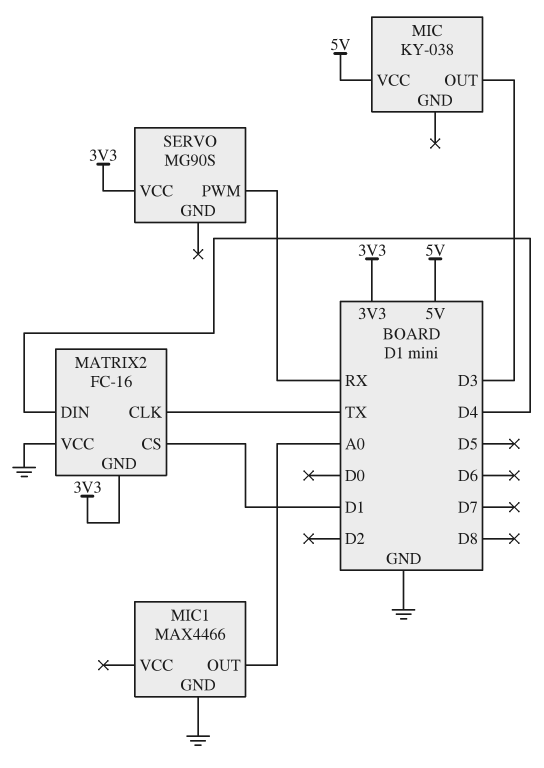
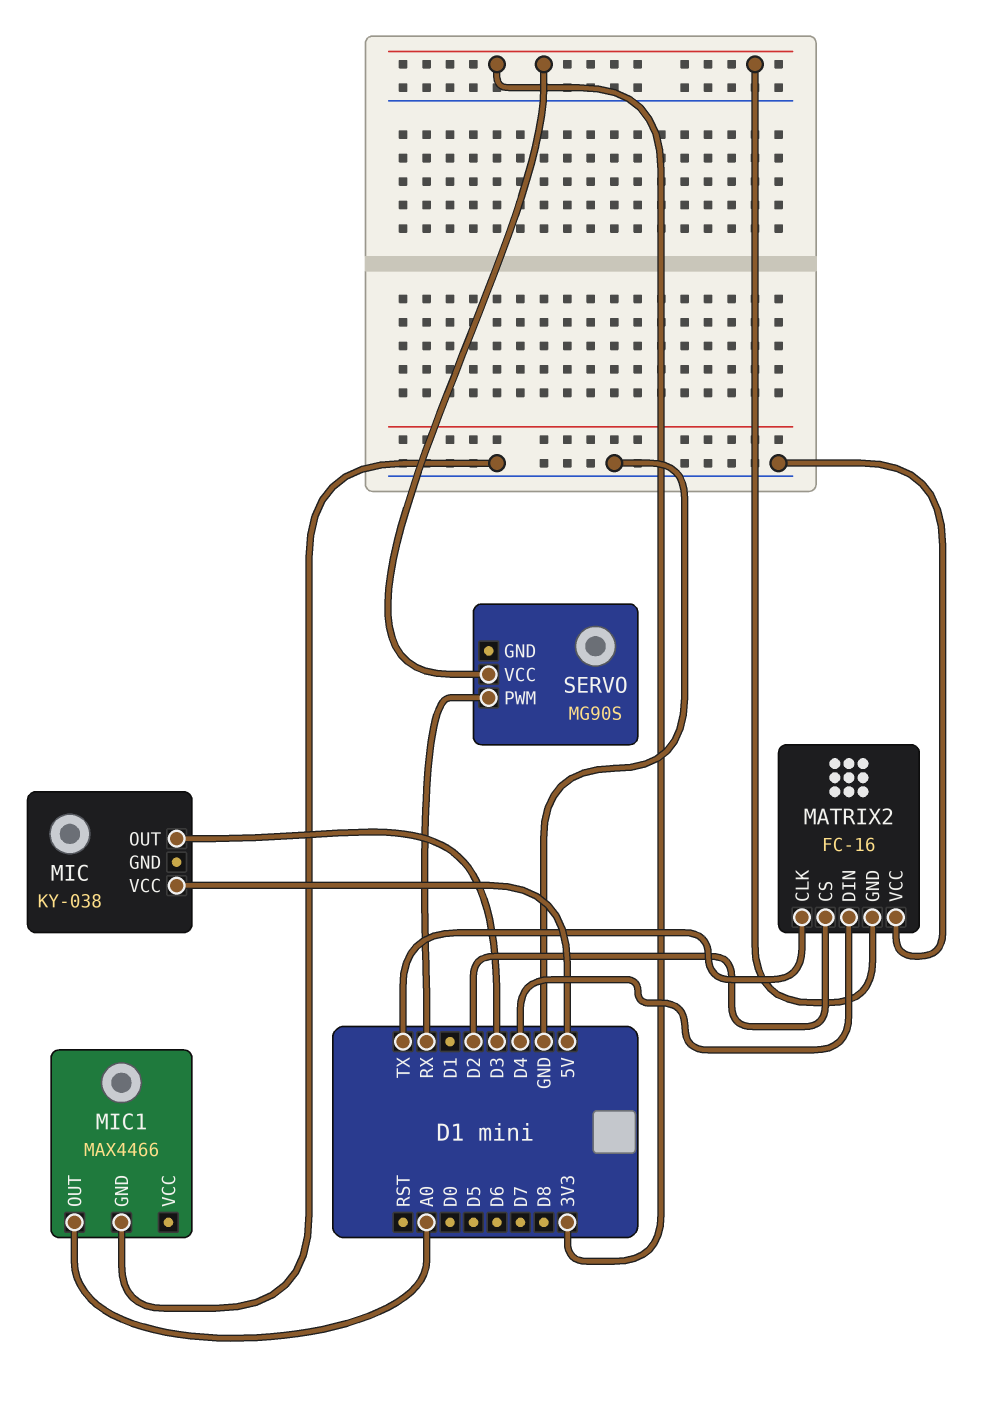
MATRIX2 pin CS: D1 -> D2

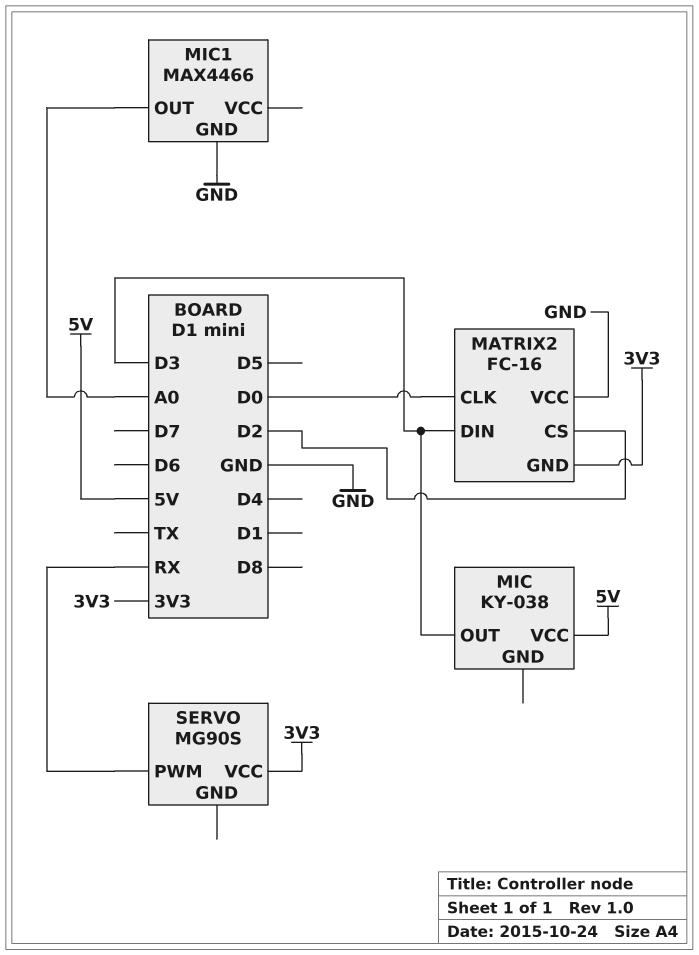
MATRIX2 pin CLK: TX -> D0
MATRIX2 pin DIN: D4 -> D3

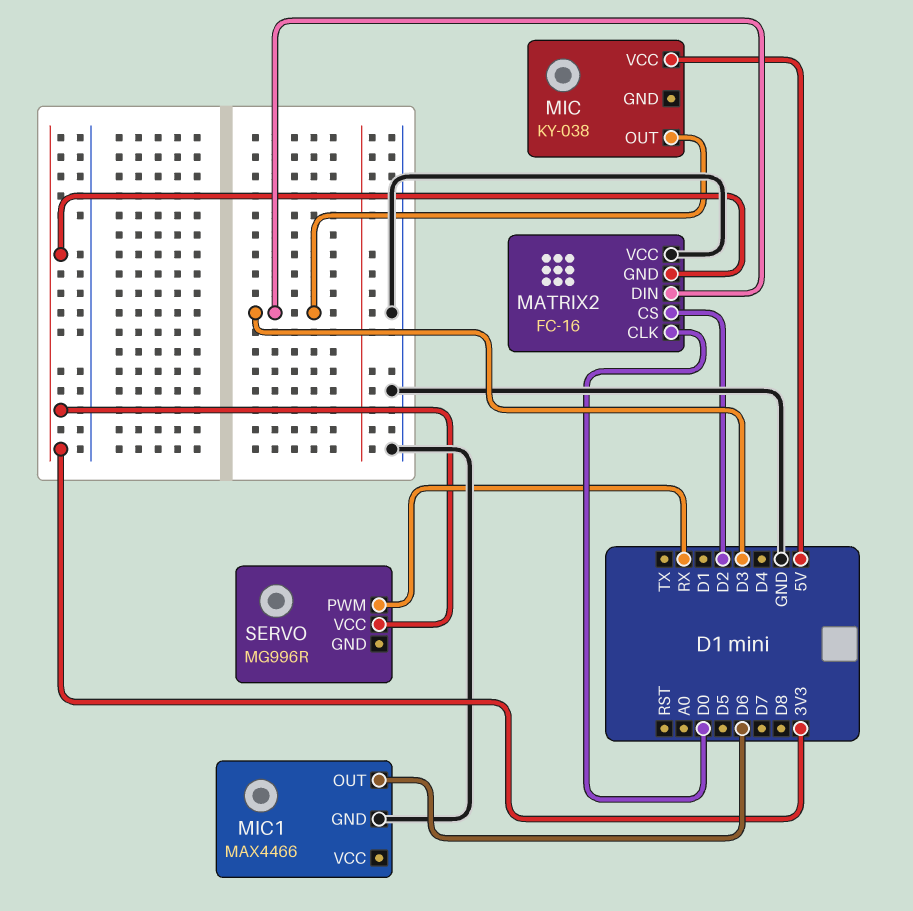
MIC1 pin OUT: A0 -> D6
SERVO: MG90S -> MG996R

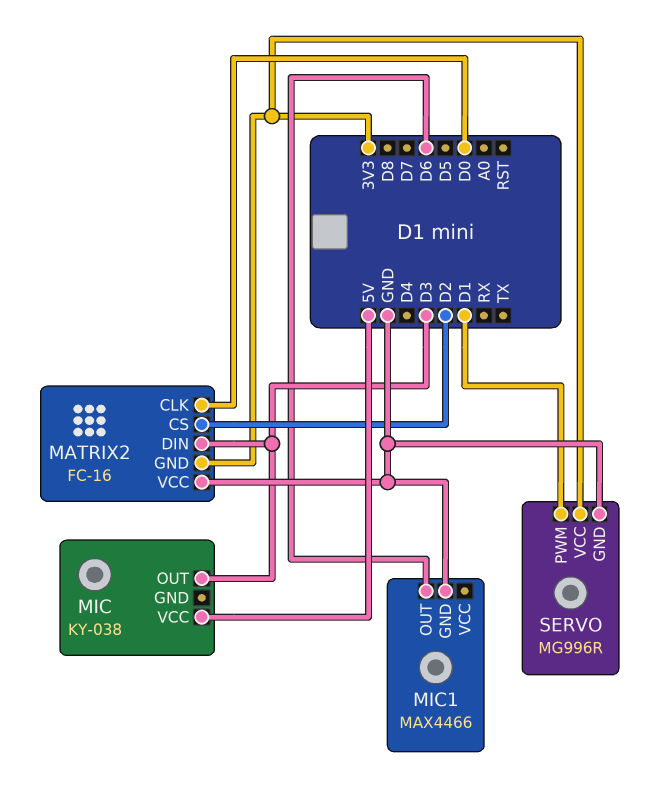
SERVO pin GND: none -> GND
SERVO pin PWM: RX -> D1

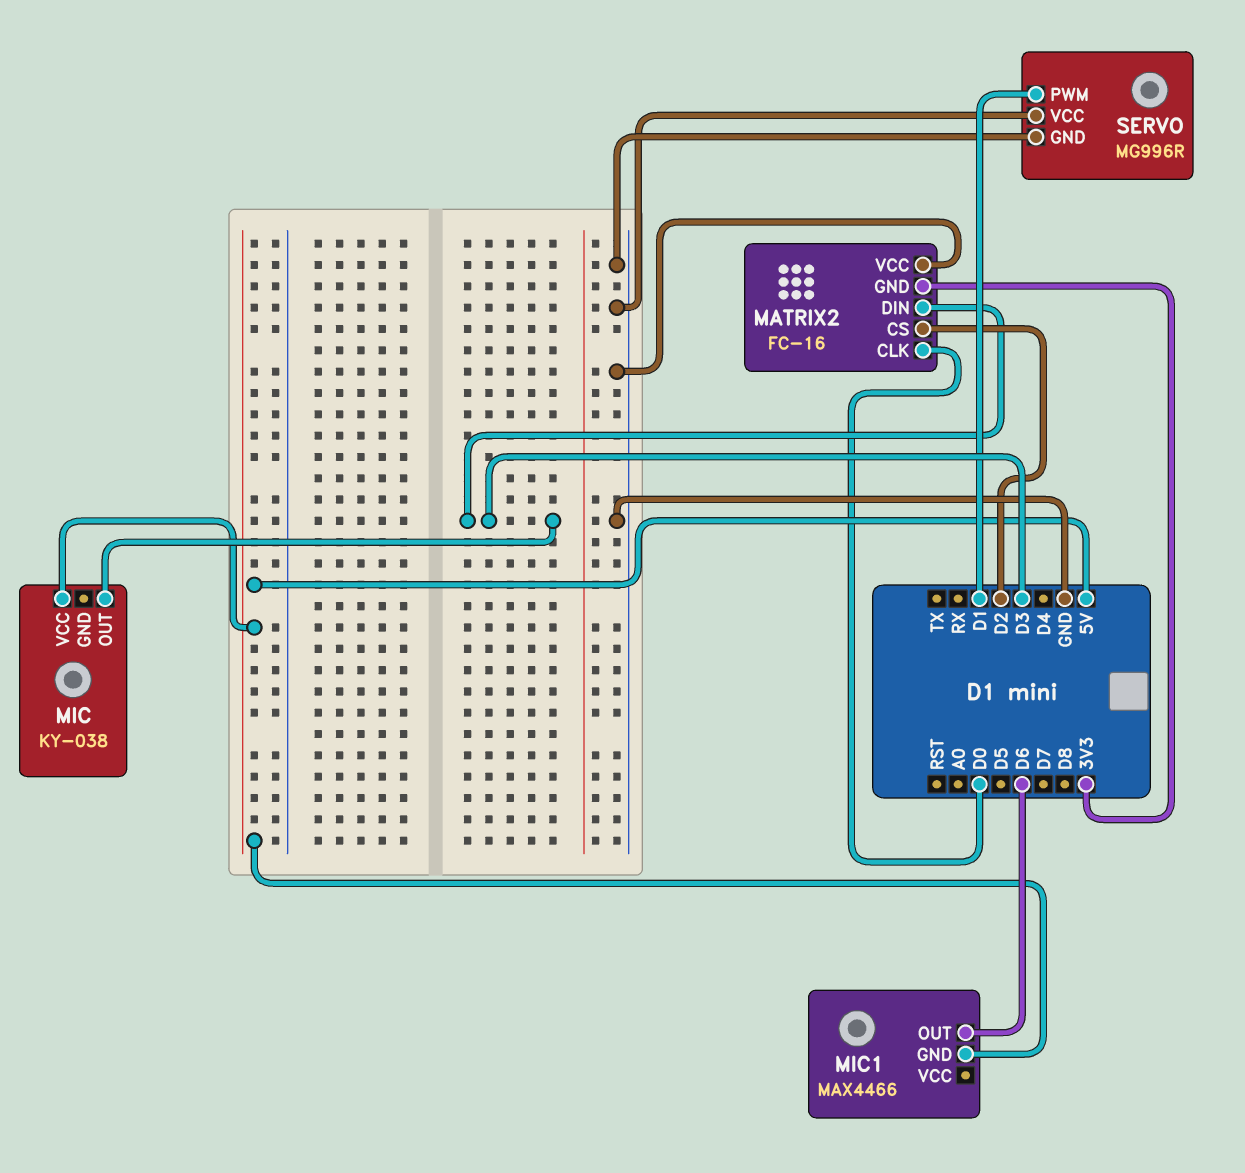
MIC1 pin GND: GND -> 5V
SERVO pin VCC: 3V3 -> GND

